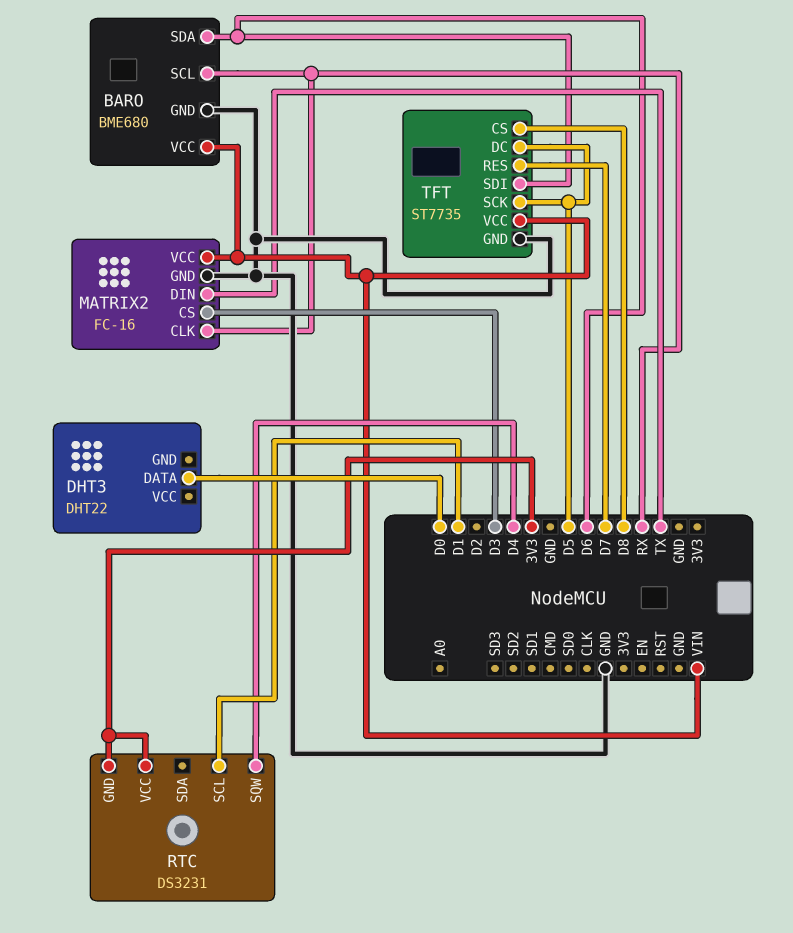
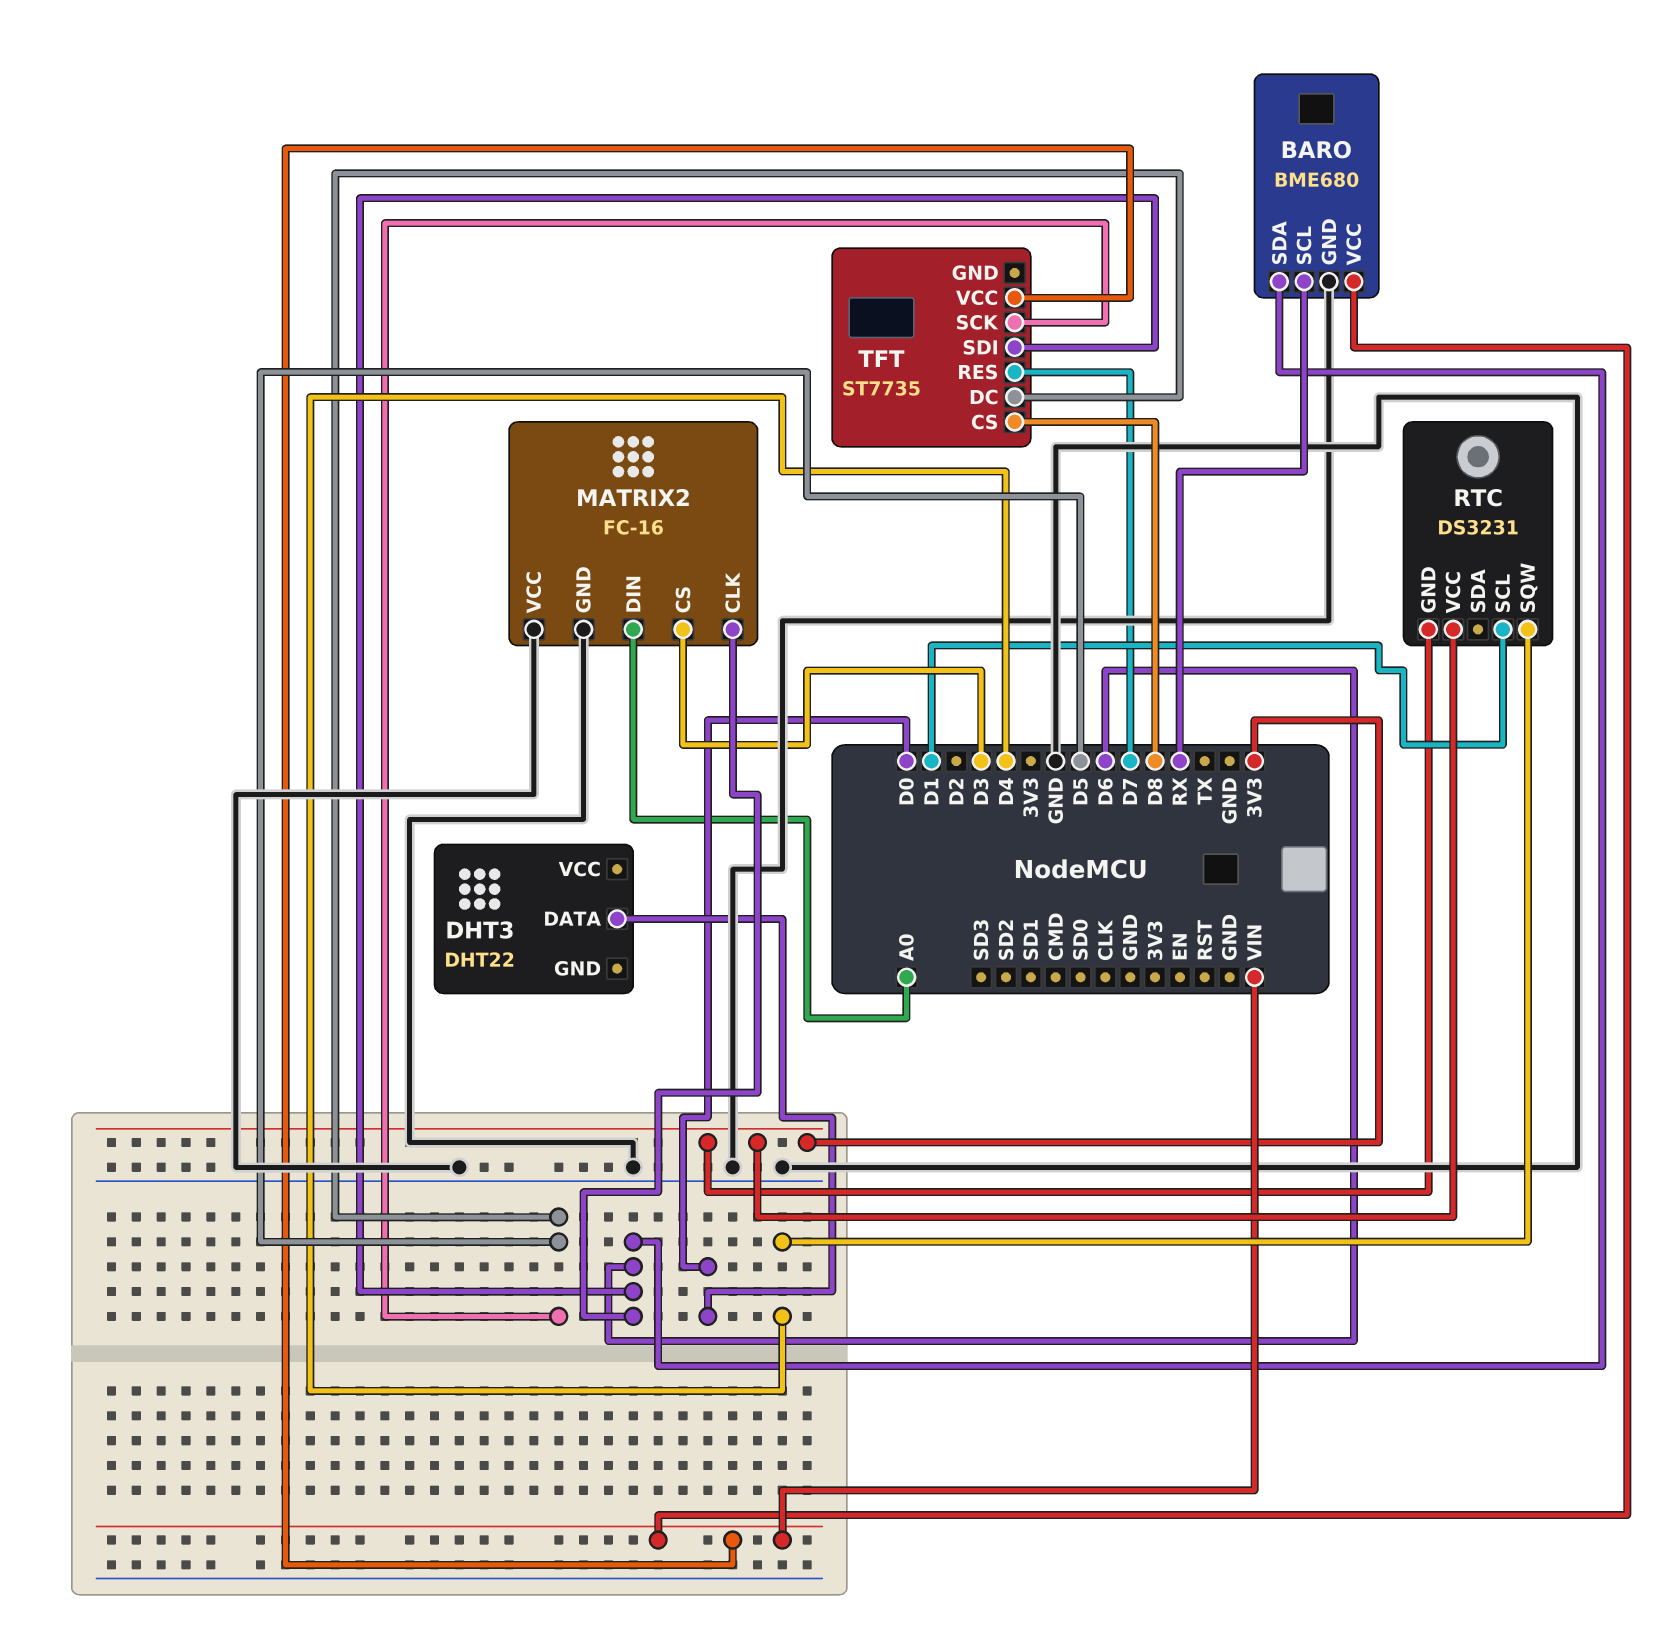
MATRIX2 pin CLK: RX -> D6
MATRIX2 pin DIN: TX -> A0
MATRIX2 pin VCC: VIN -> GND
TFT pin GND: GND -> none

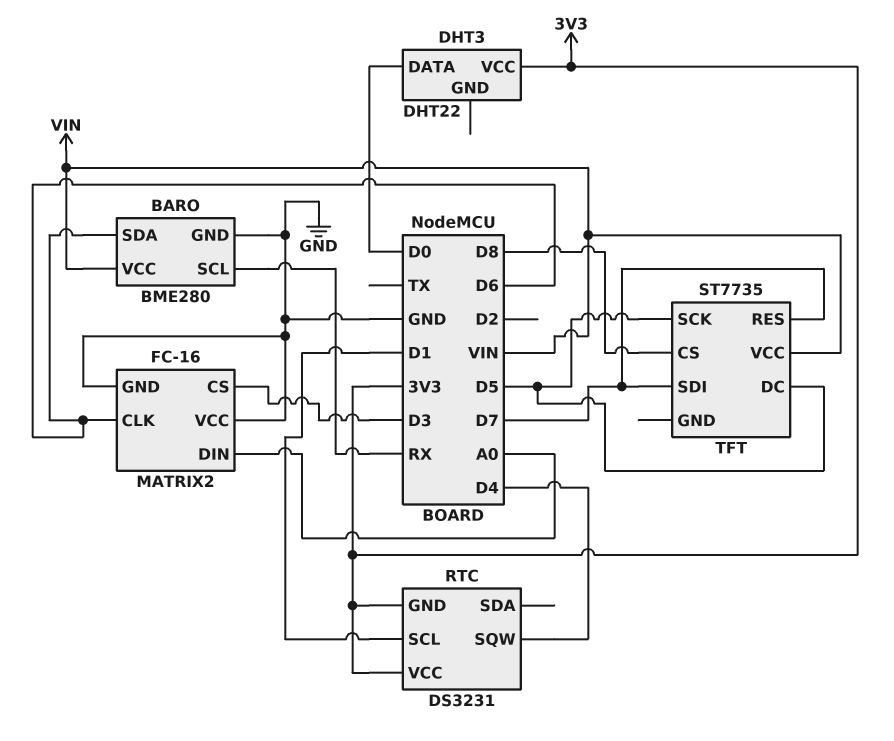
BARO: BME680 -> BME280
DHT3 pin VCC: none -> 3V3
TFT pin SDI: D6 -> D7

